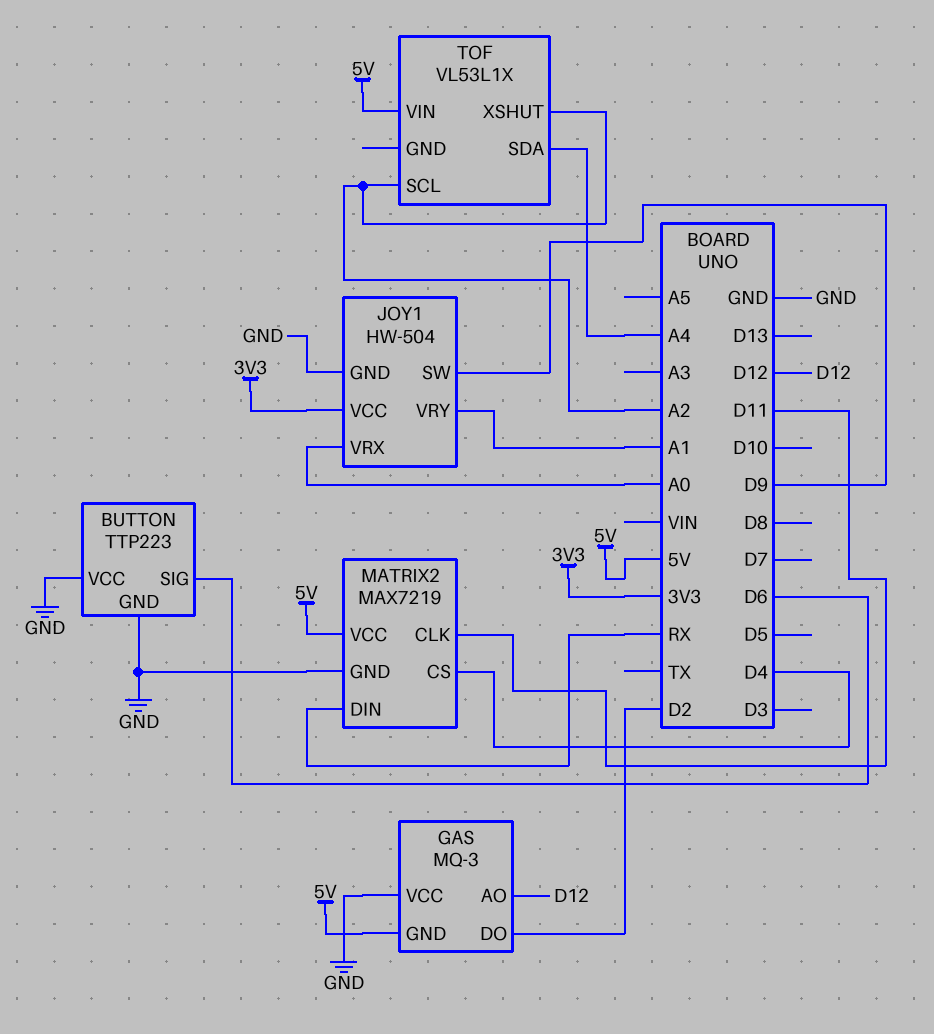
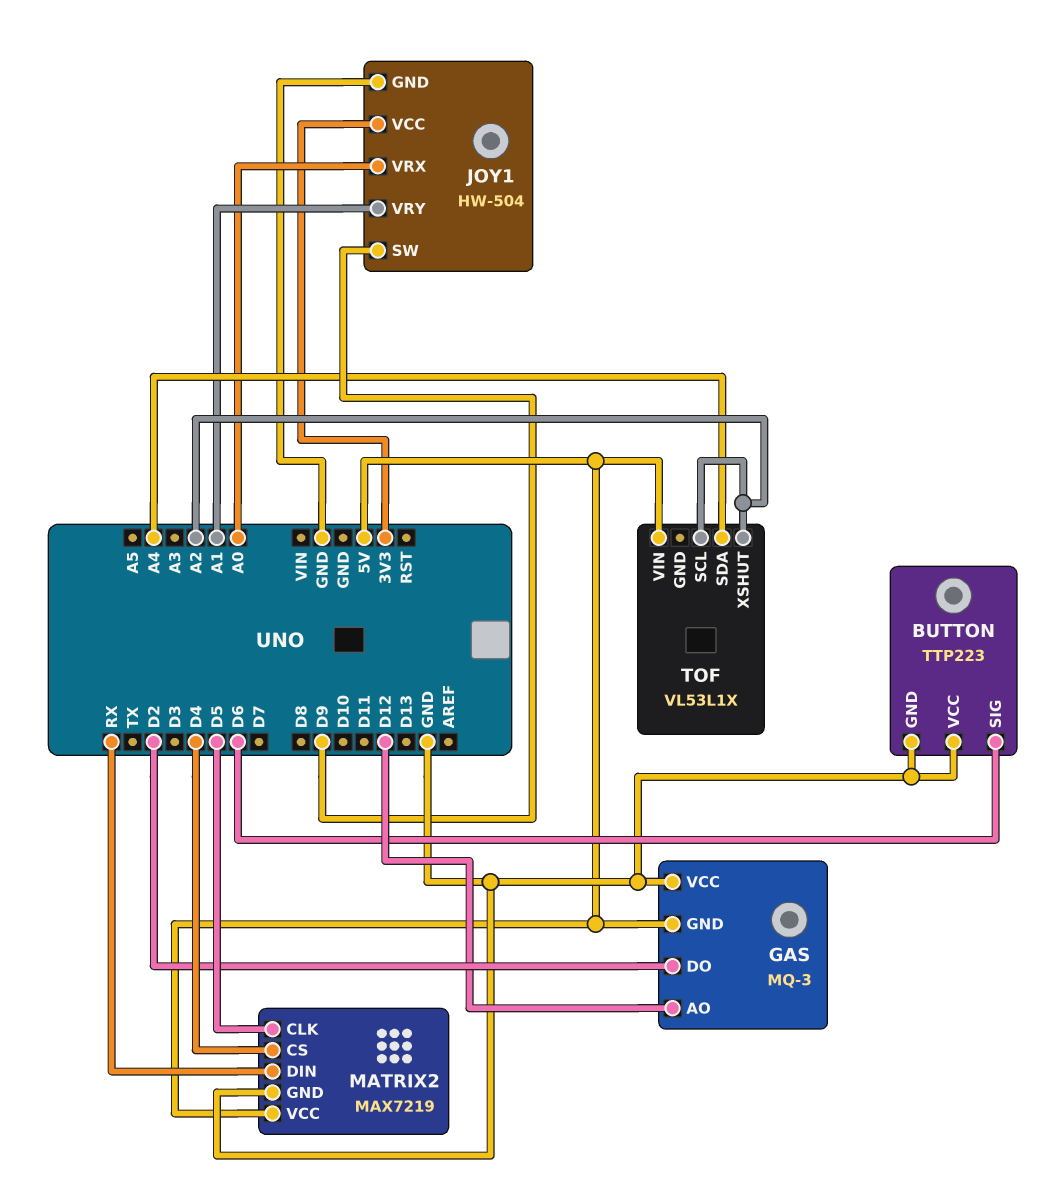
MATRIX2 pin CLK: D11 -> D5

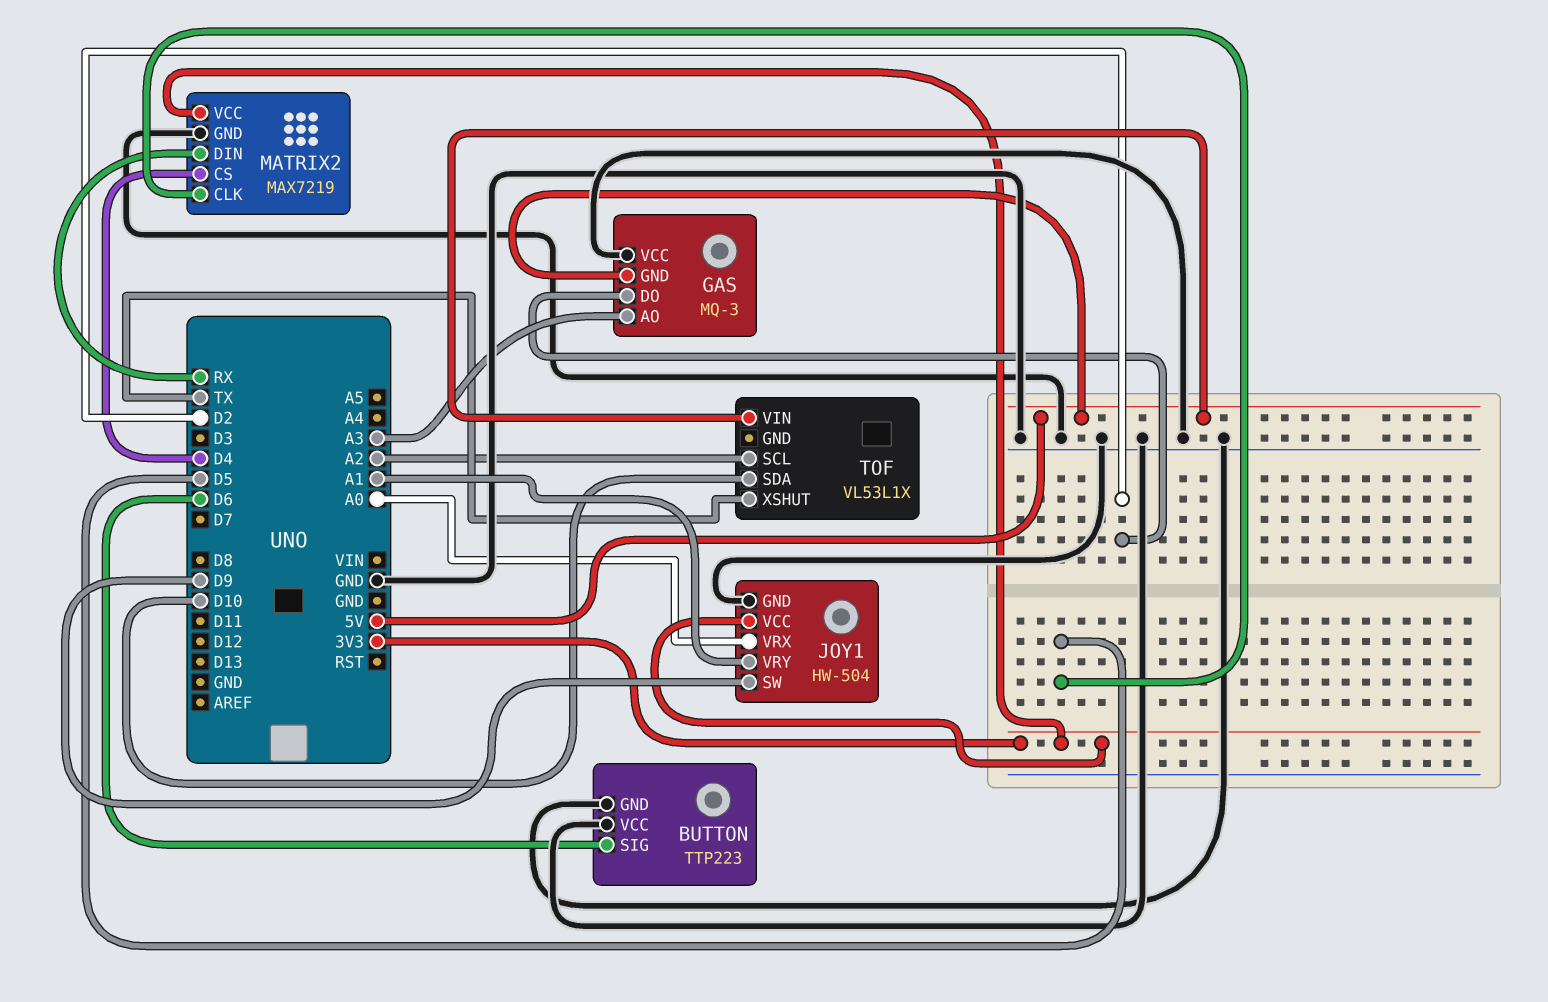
GAS pin AO: D12 -> A3
MATRIX2 pin VCC: 5V -> 3V3
TOF pin SDA: A4 -> D10
TOF pin XSHUT: A2 -> TX

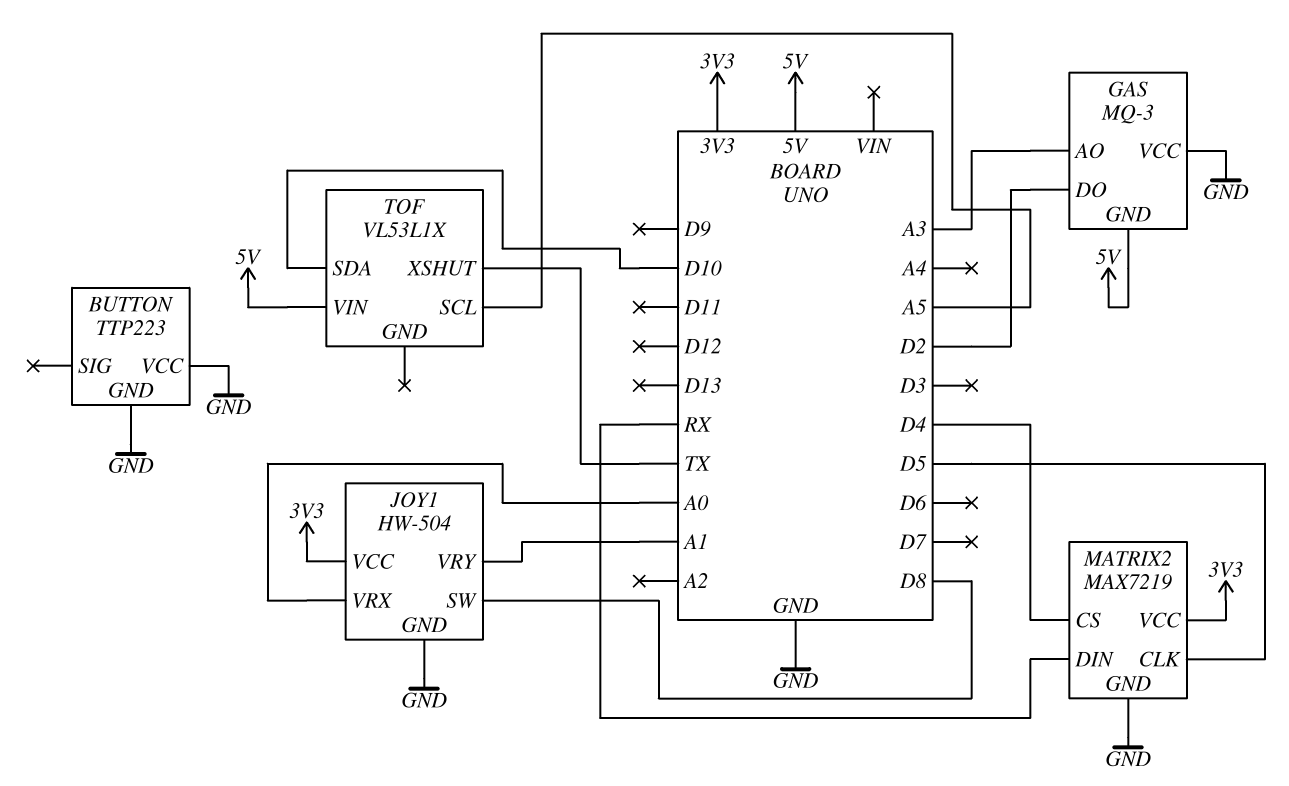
BUTTON pin SIG: D6 -> none
JOY1 pin SW: D9 -> D8
TOF pin SCL: A2 -> A5

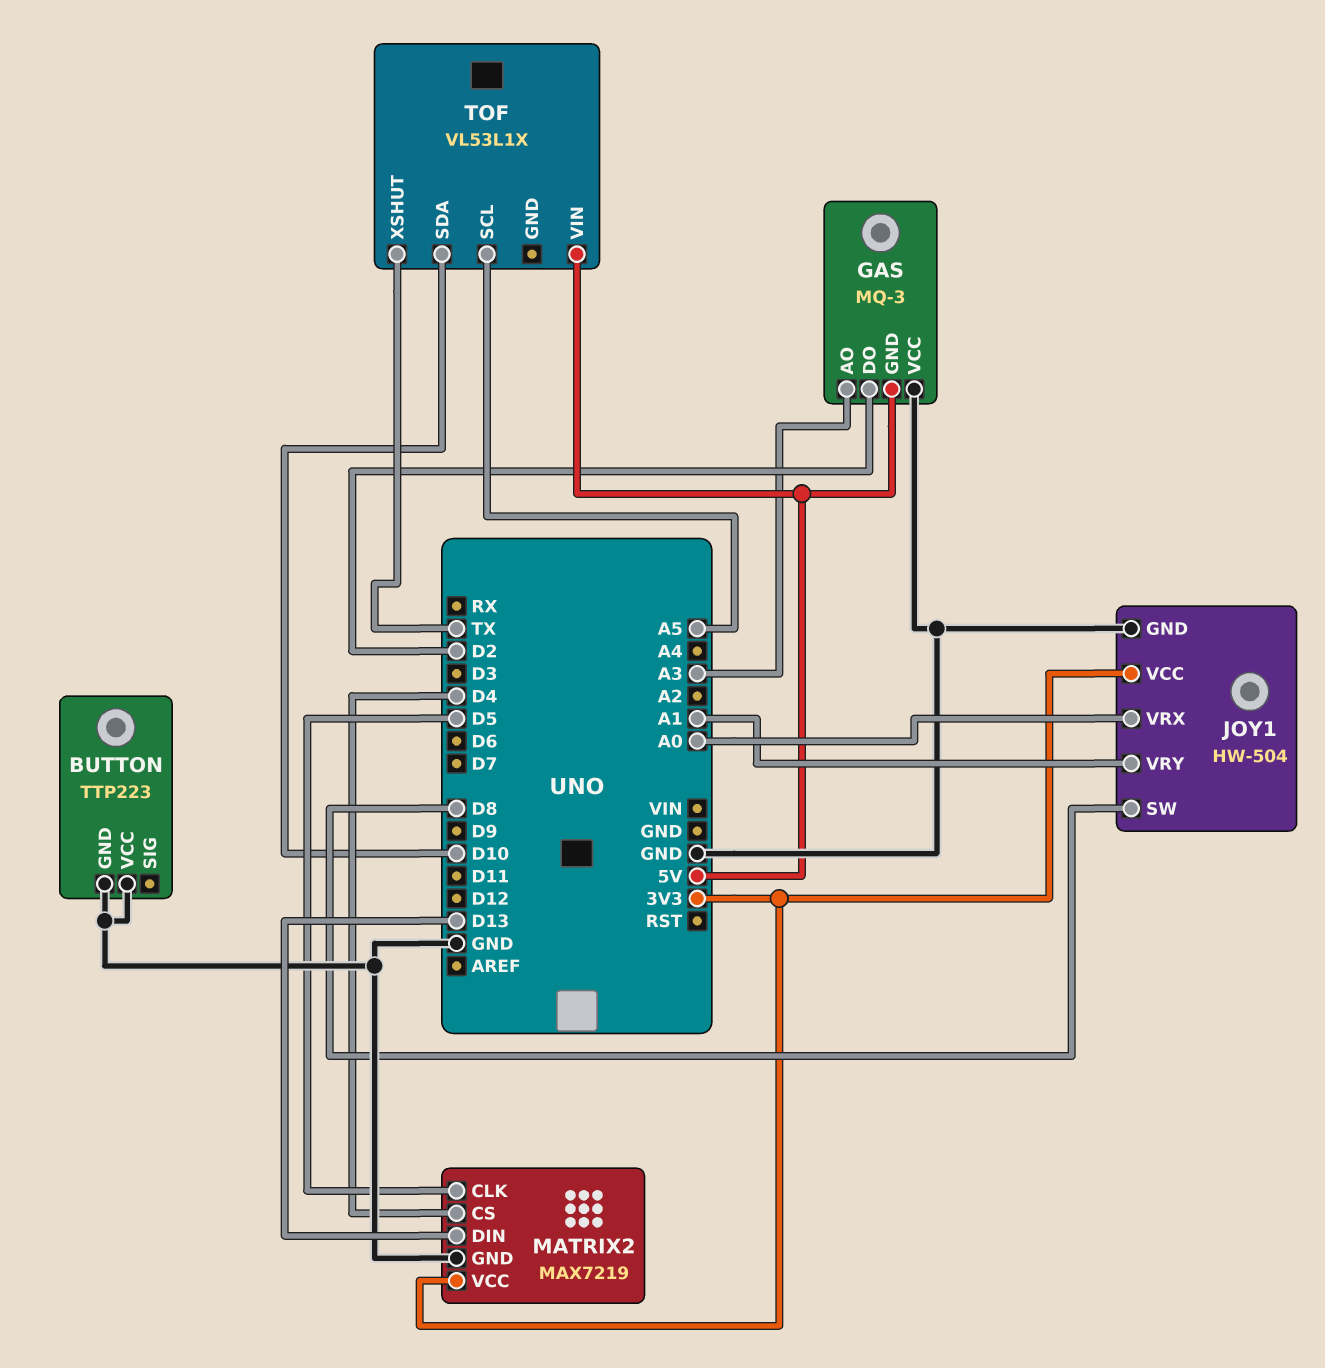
MATRIX2 pin DIN: RX -> D13

